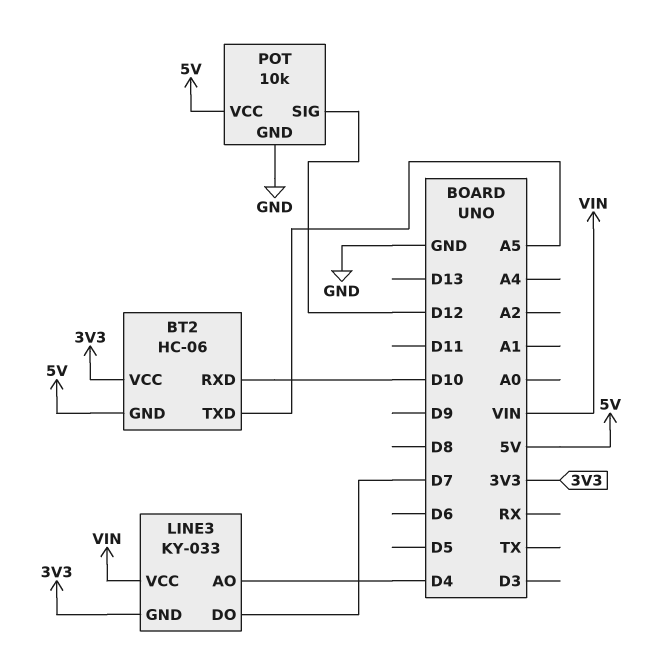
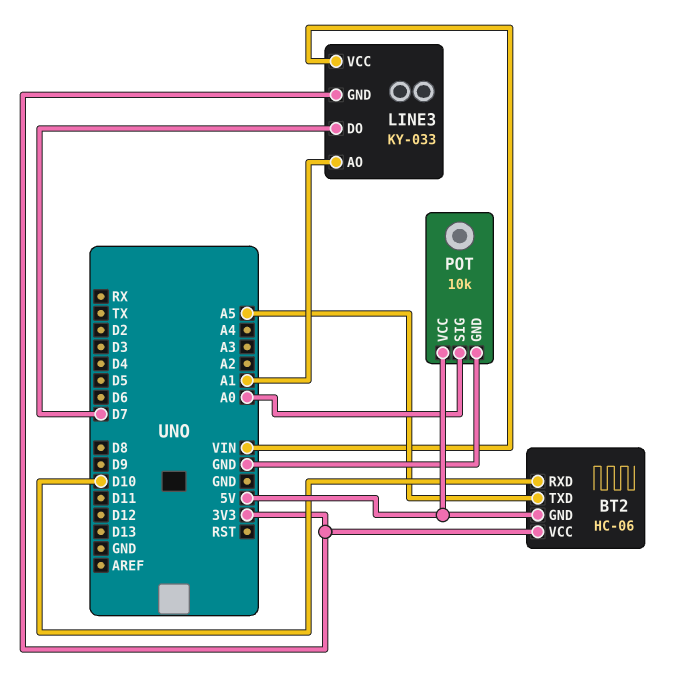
LINE3 pin AO: D4 -> A1
POT pin SIG: D12 -> A0

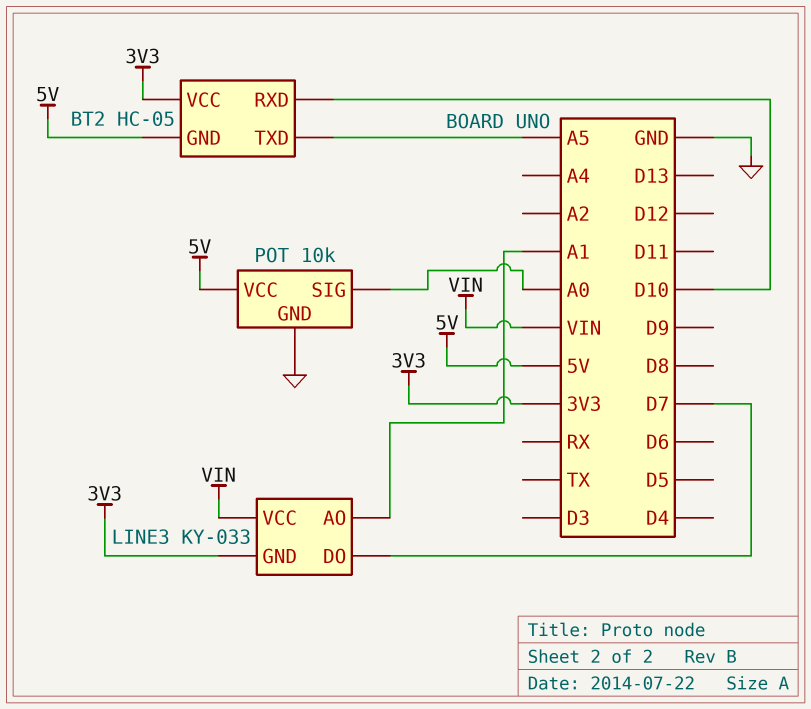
BT2: HC-06 -> HC-05

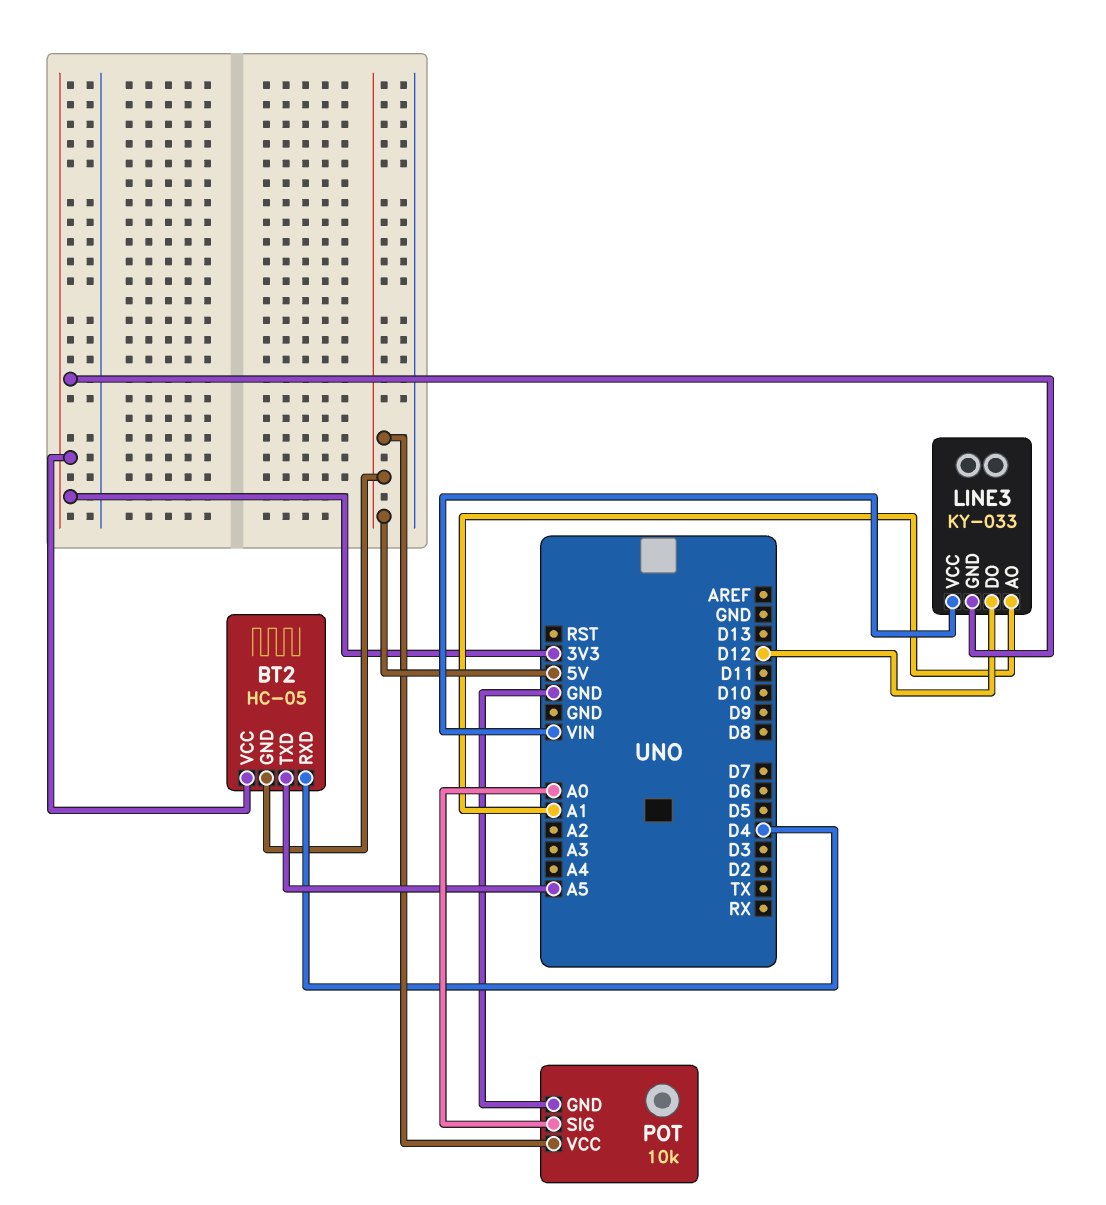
BT2 pin RXD: D10 -> D4
LINE3 pin DO: D7 -> D12

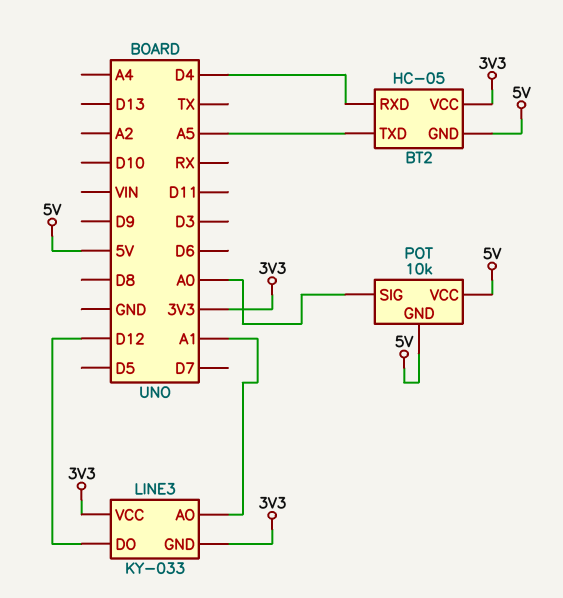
LINE3 pin VCC: VIN -> 3V3
POT pin GND: GND -> 5V

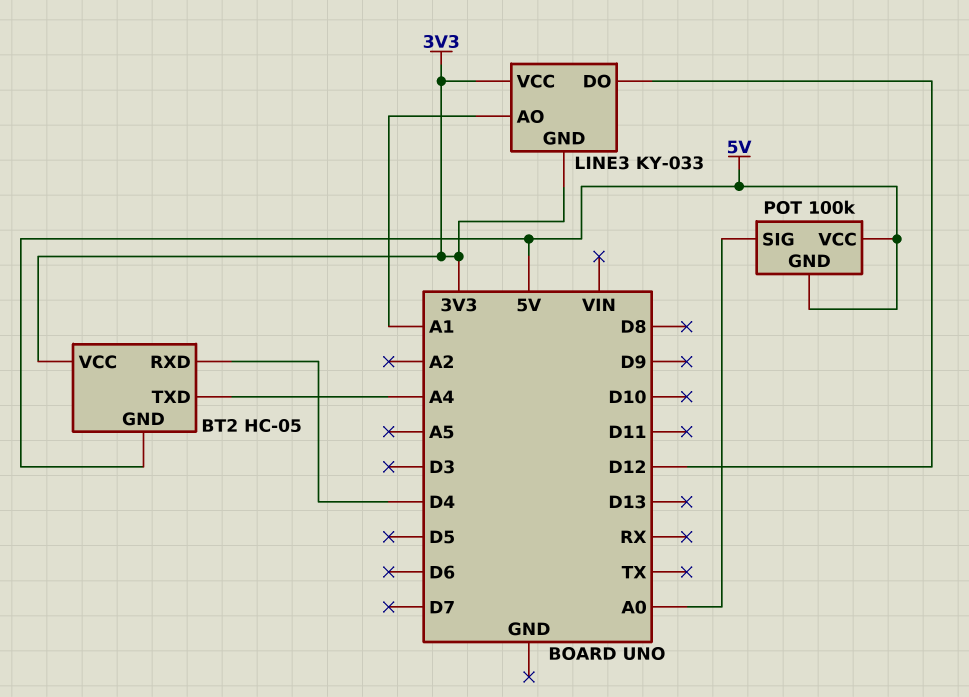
BT2 pin TXD: A5 -> A4
POT: 10k -> 100k

